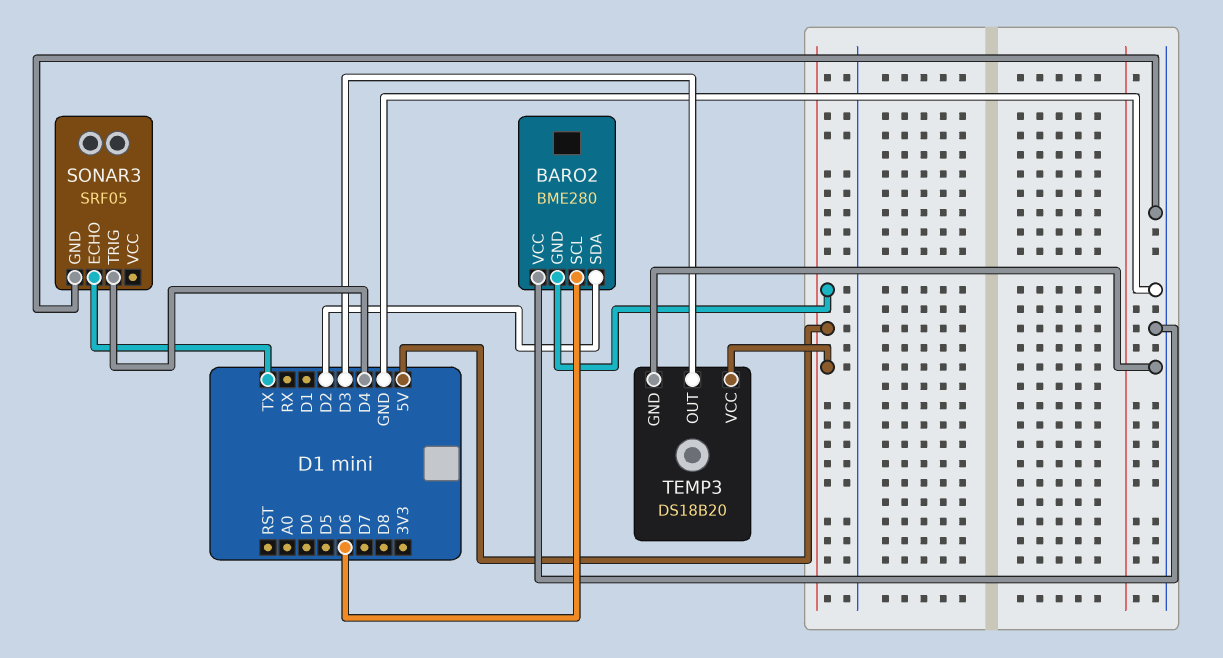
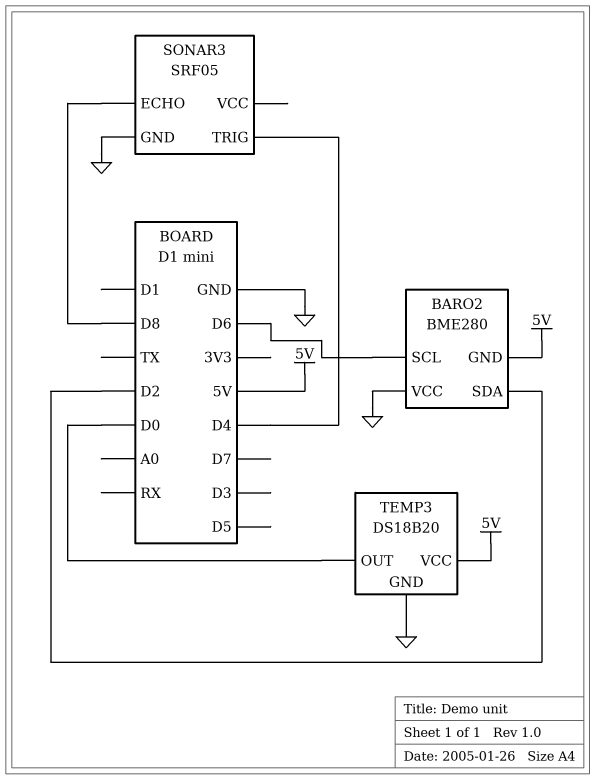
SONAR3 pin ECHO: TX -> D8
TEMP3 pin OUT: D3 -> D0

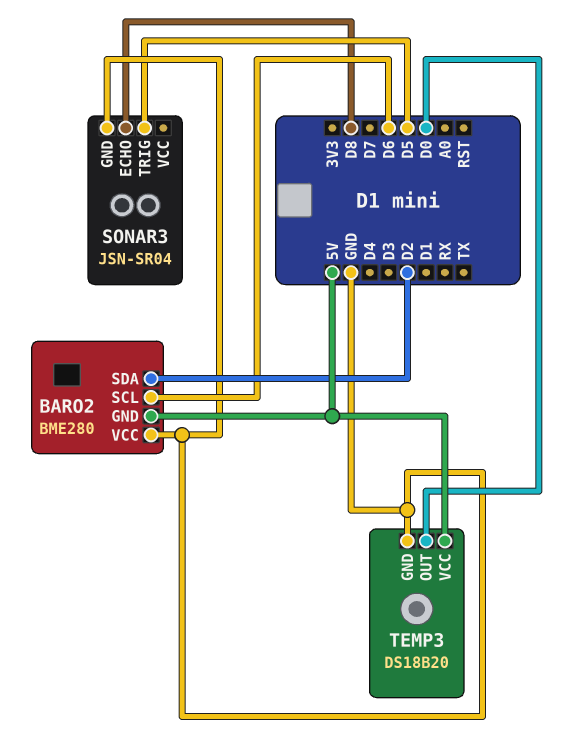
SONAR3: SRF05 -> JSN-SR04
SONAR3 pin TRIG: D4 -> D5

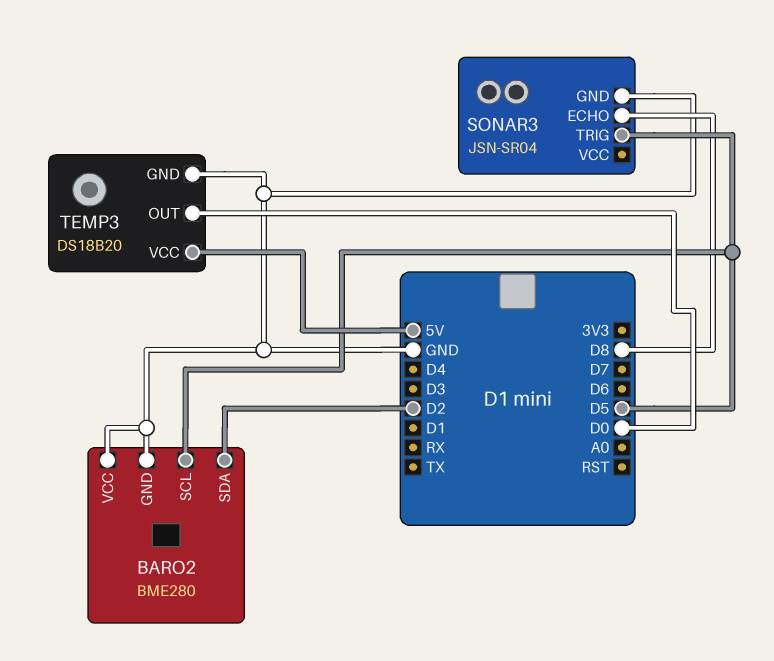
BARO2 pin GND: 5V -> GND
BARO2 pin SCL: D6 -> D5

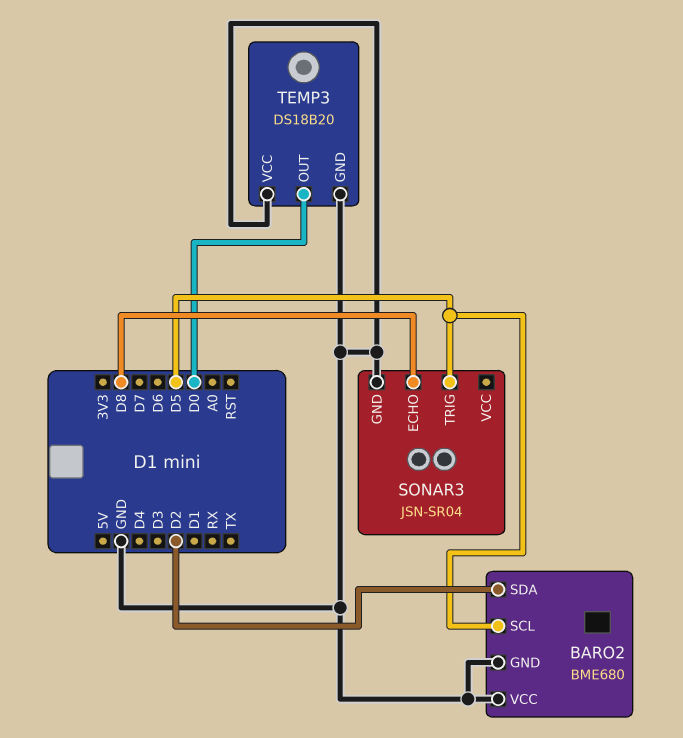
BARO2: BME280 -> BME680
TEMP3 pin VCC: 5V -> GND

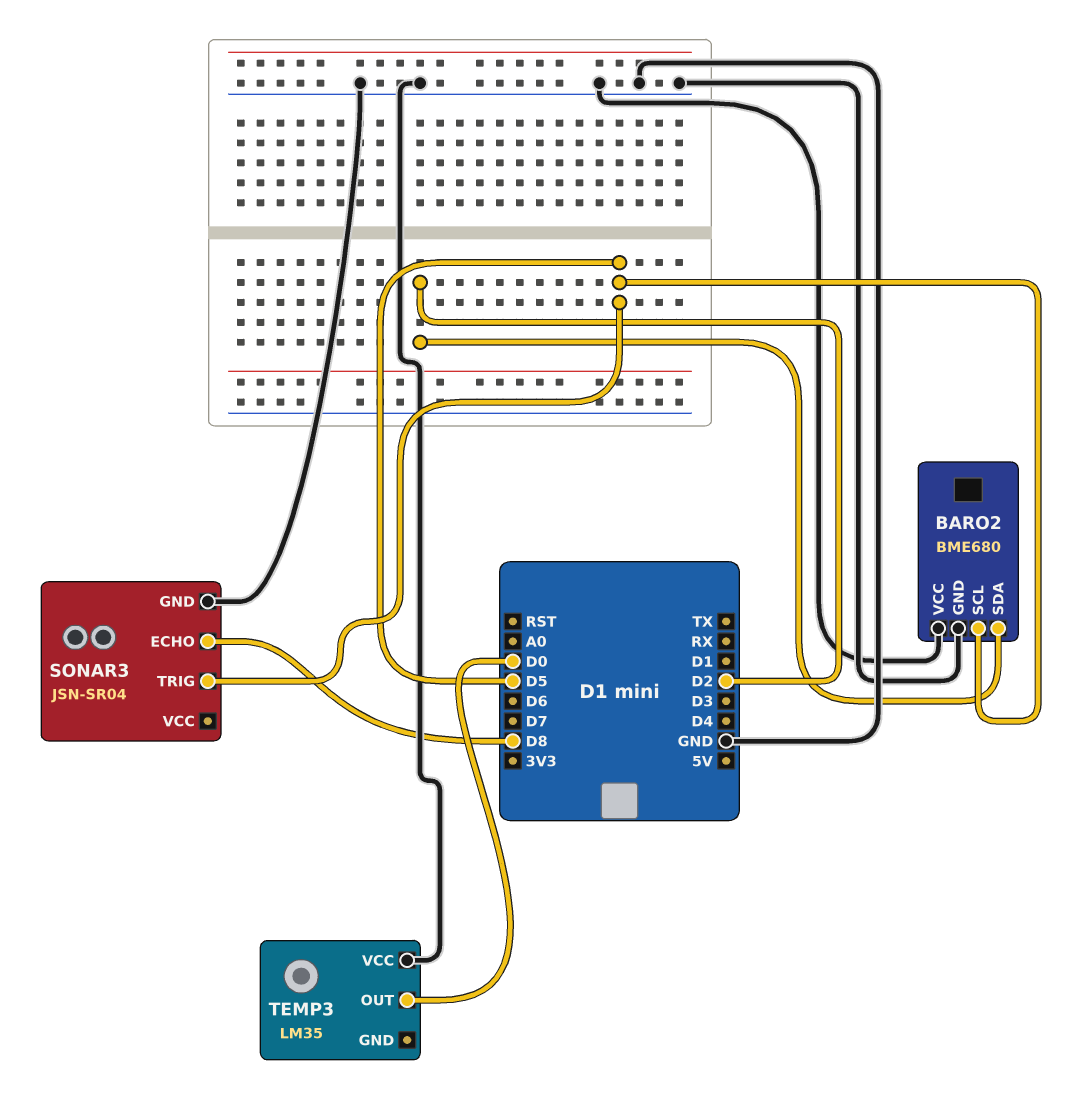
TEMP3: DS18B20 -> LM35
TEMP3 pin GND: GND -> none

